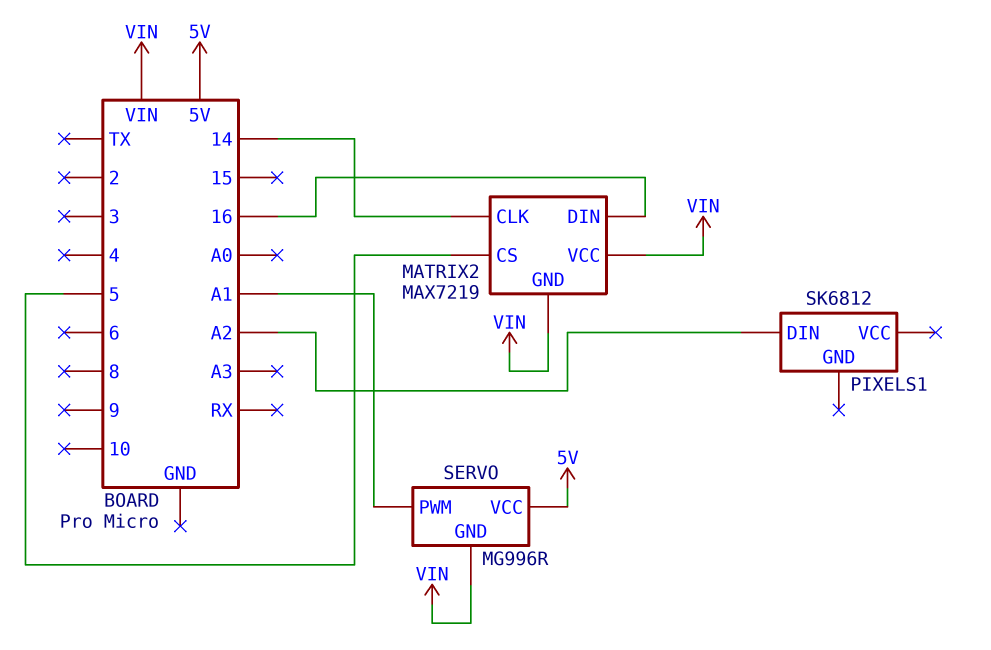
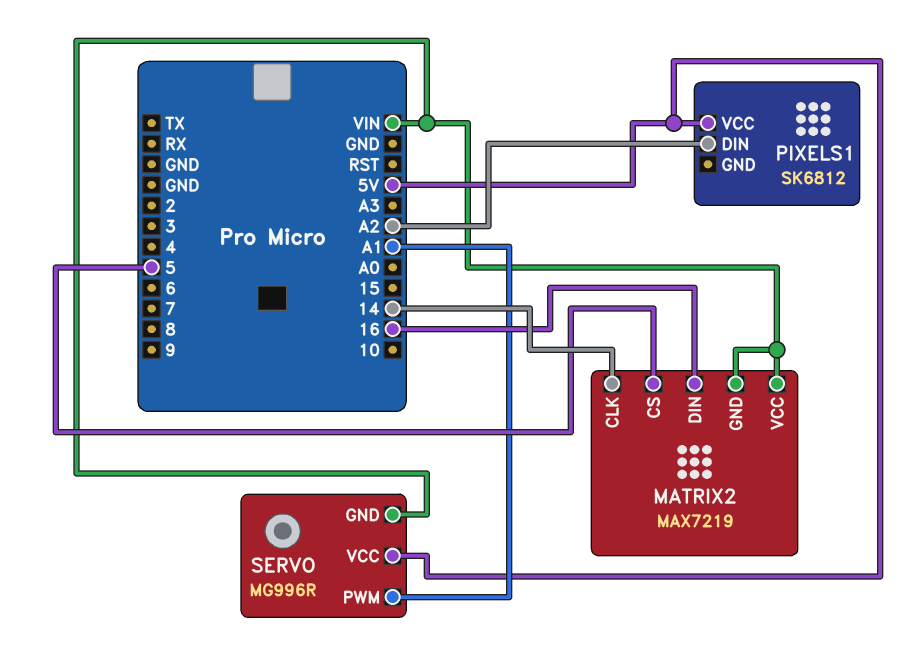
PIXELS1 pin VCC: none -> 5V

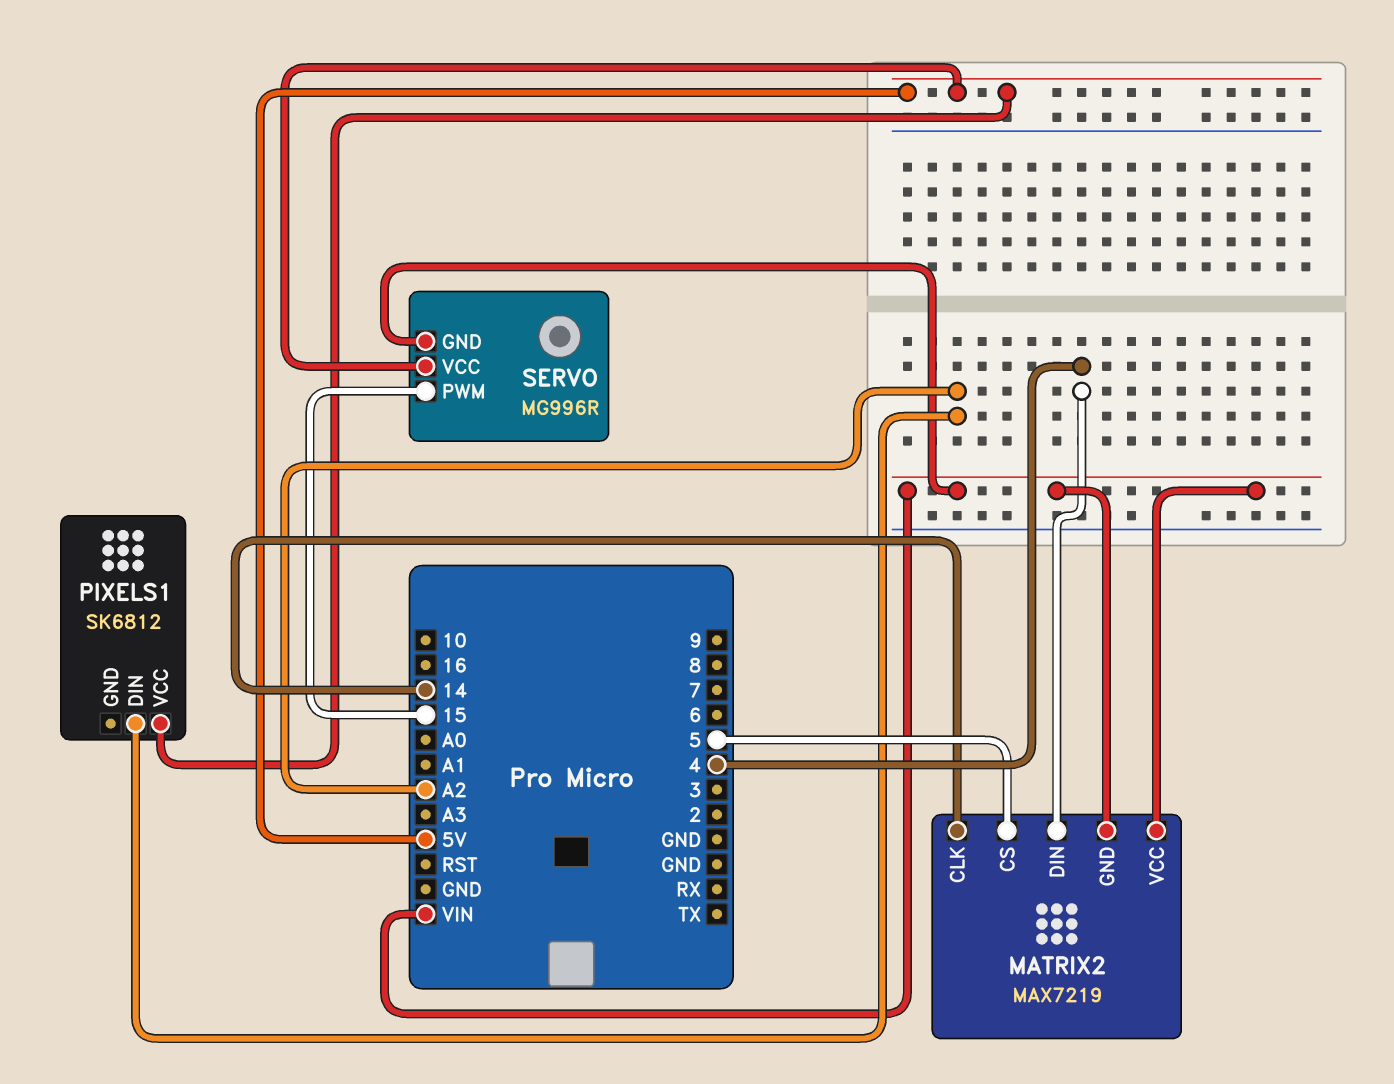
MATRIX2 pin DIN: 16 -> 4
SERVO pin PWM: A1 -> 15

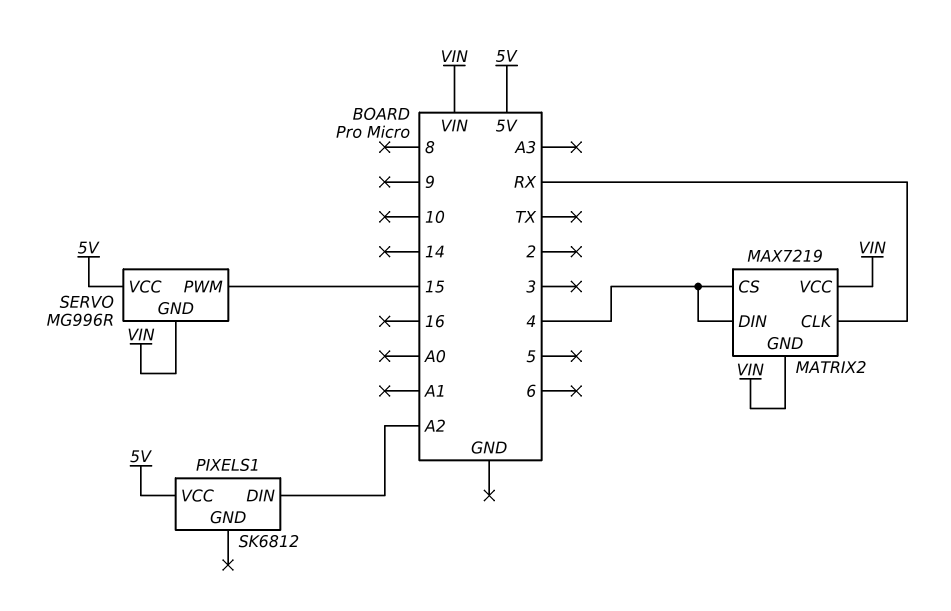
MATRIX2 pin CLK: 14 -> RX
MATRIX2 pin CS: 5 -> 4

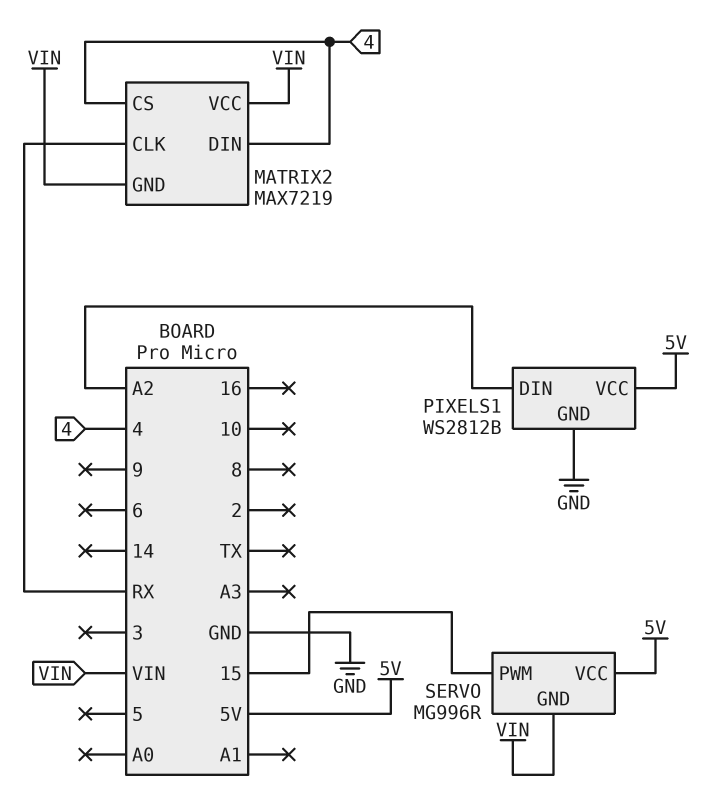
PIXELS1: SK6812 -> WS2812B
PIXELS1 pin GND: none -> GND

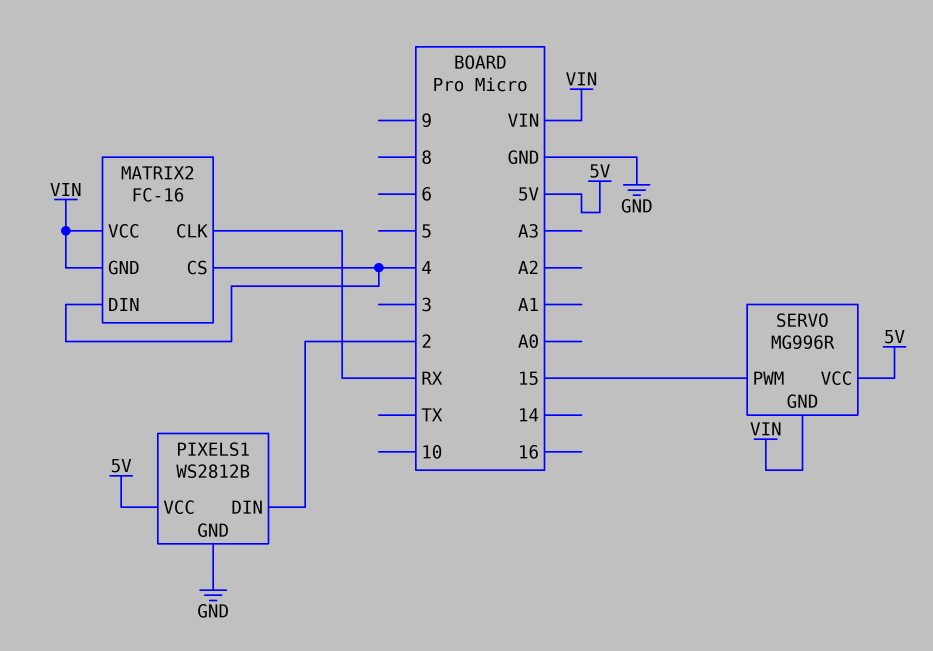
MATRIX2: MAX7219 -> FC-16
PIXELS1 pin DIN: A2 -> 2

